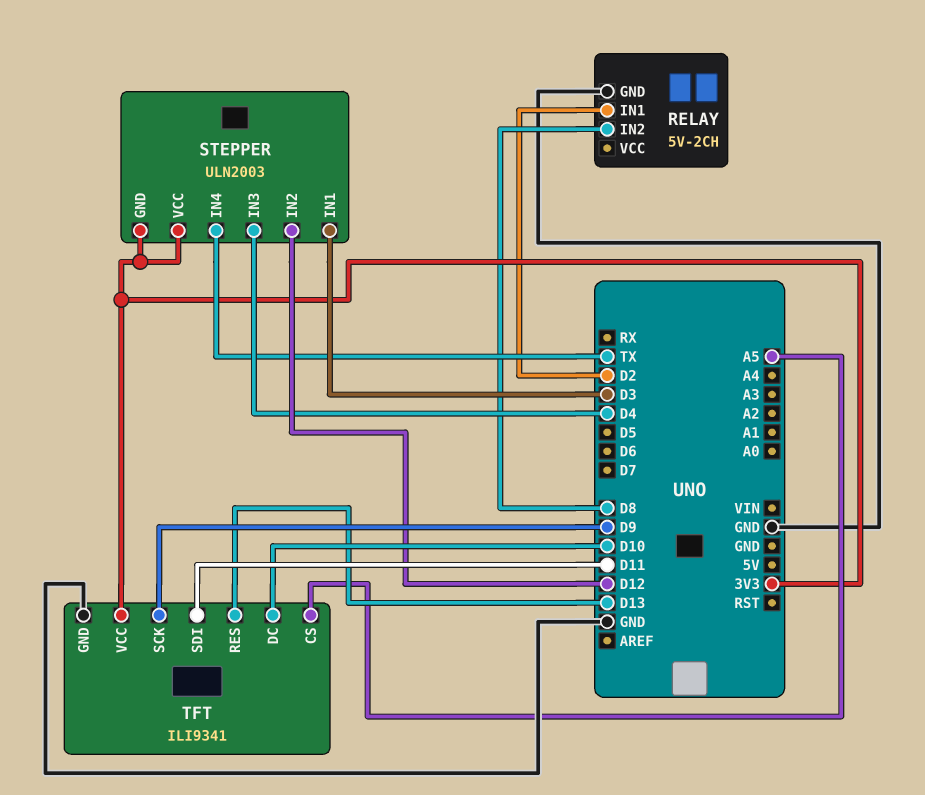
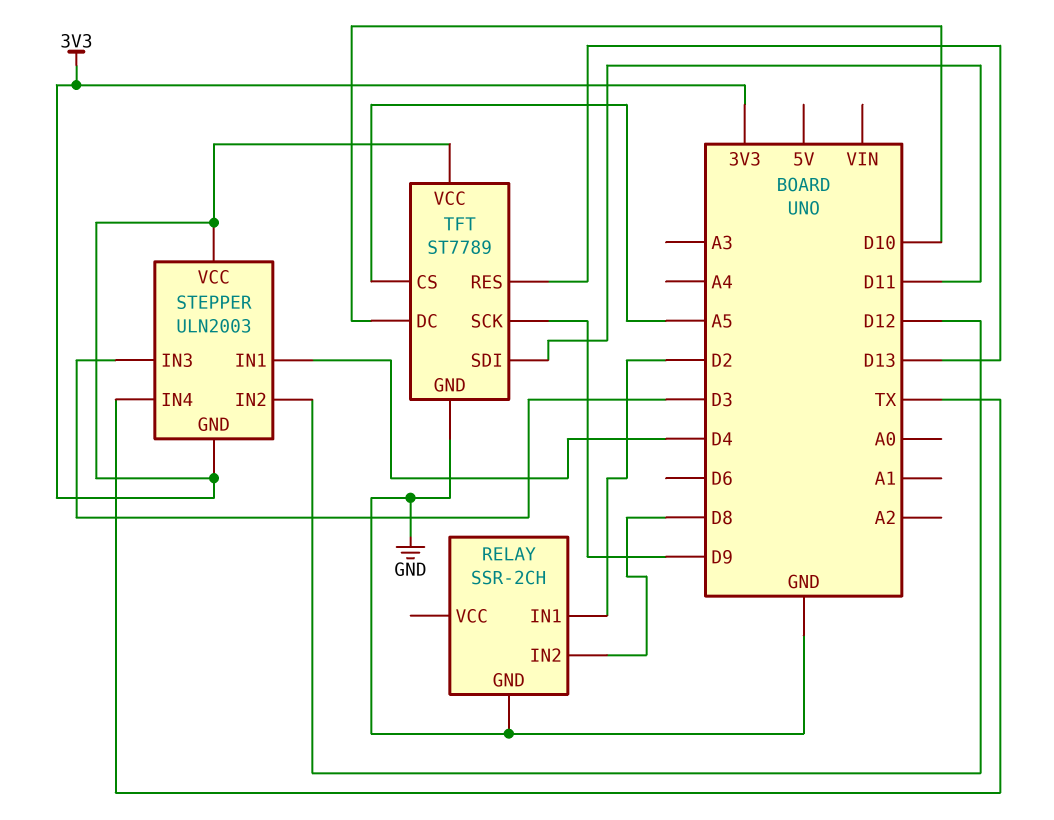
RELAY: 5V-2CH -> SSR-2CH
STEPPER pin IN1: D3 -> D4
STEPPER pin IN3: D4 -> D3
TFT: ILI9341 -> ST7789

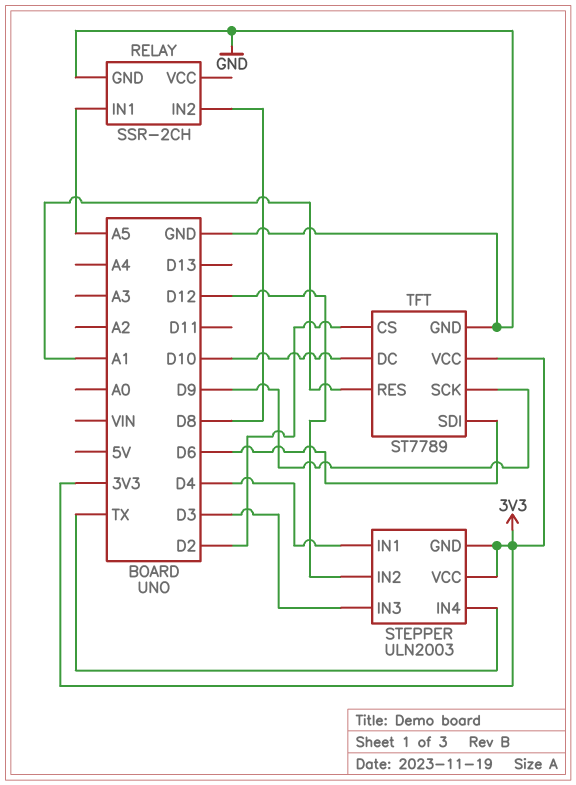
RELAY pin IN1: D2 -> A5
TFT pin CS: A5 -> D2
TFT pin RES: D13 -> A1
TFT pin SDI: D11 -> D6

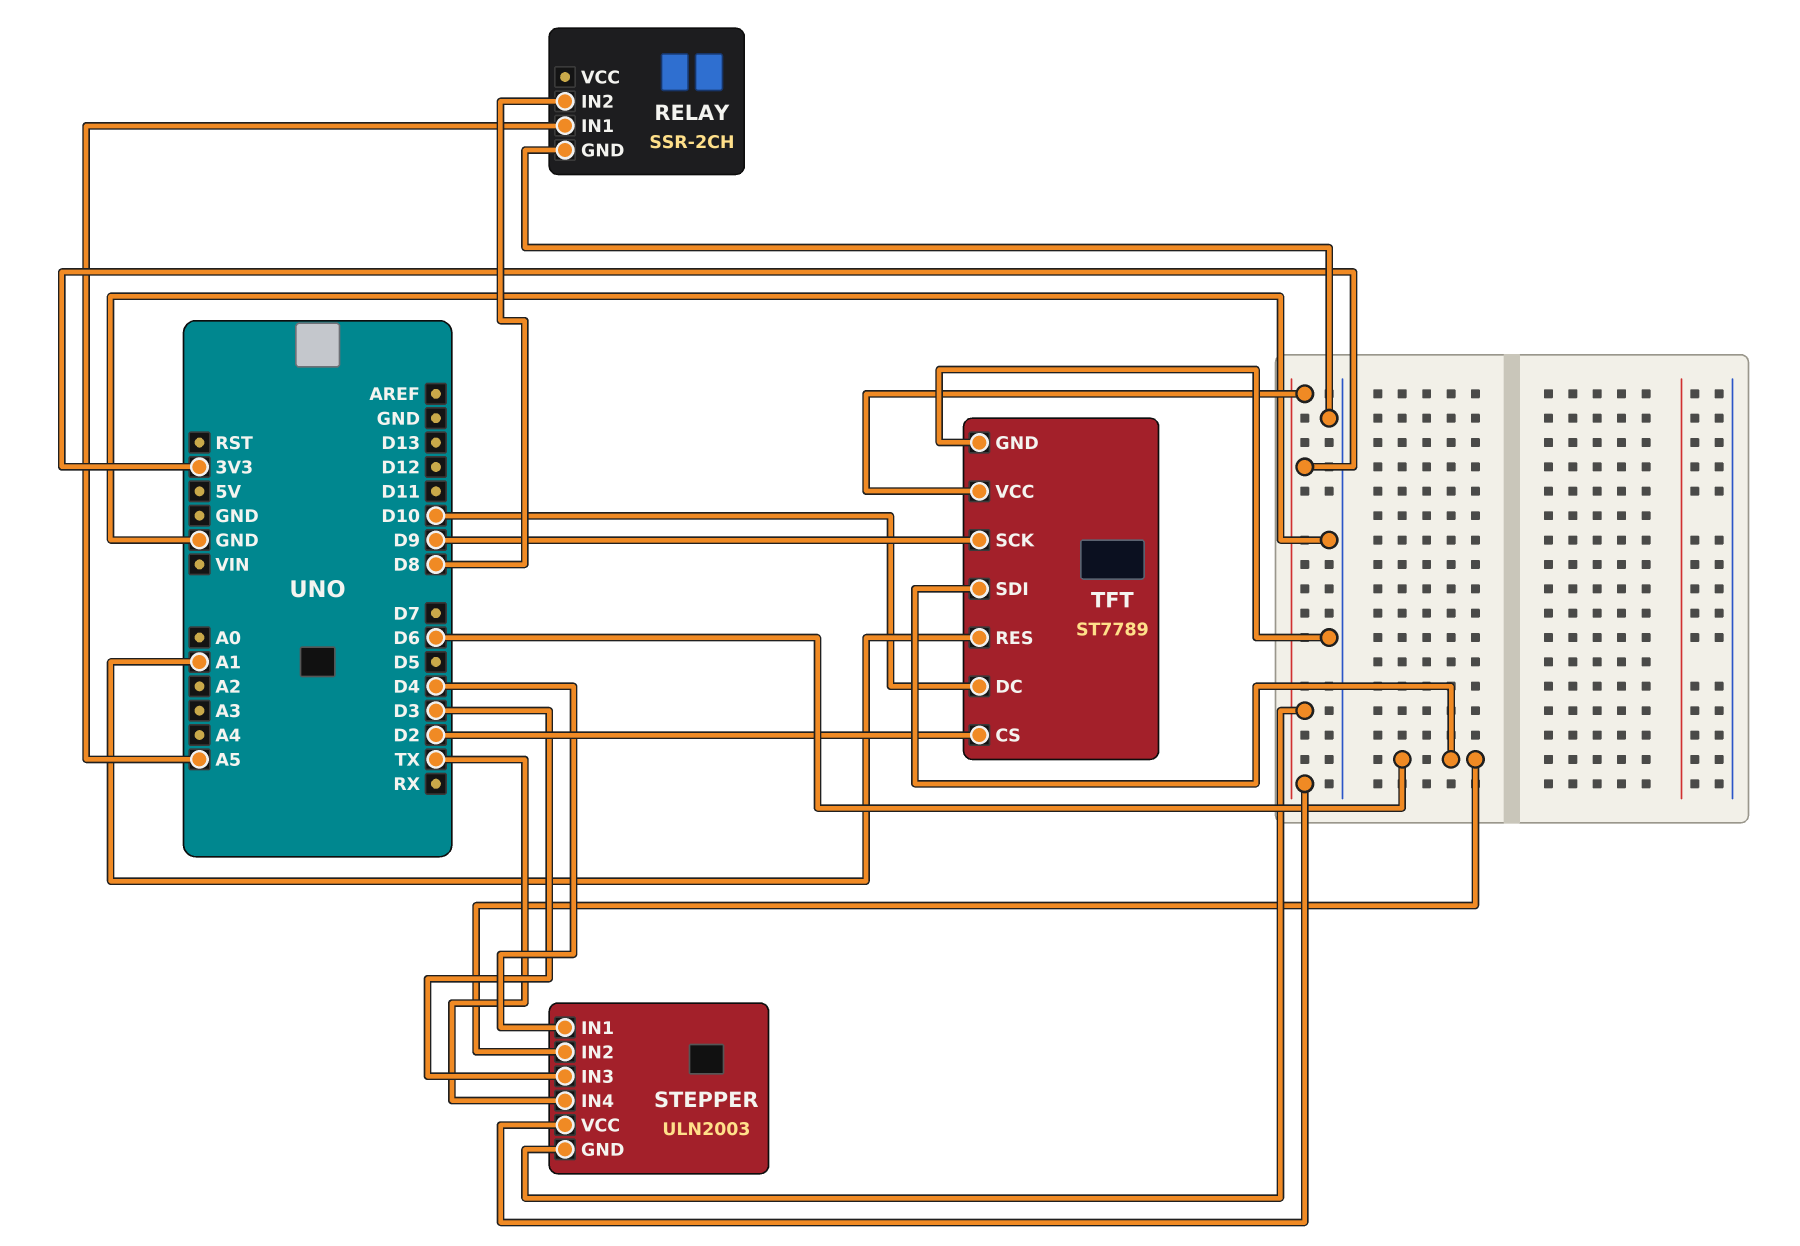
STEPPER pin IN2: D12 -> D6

